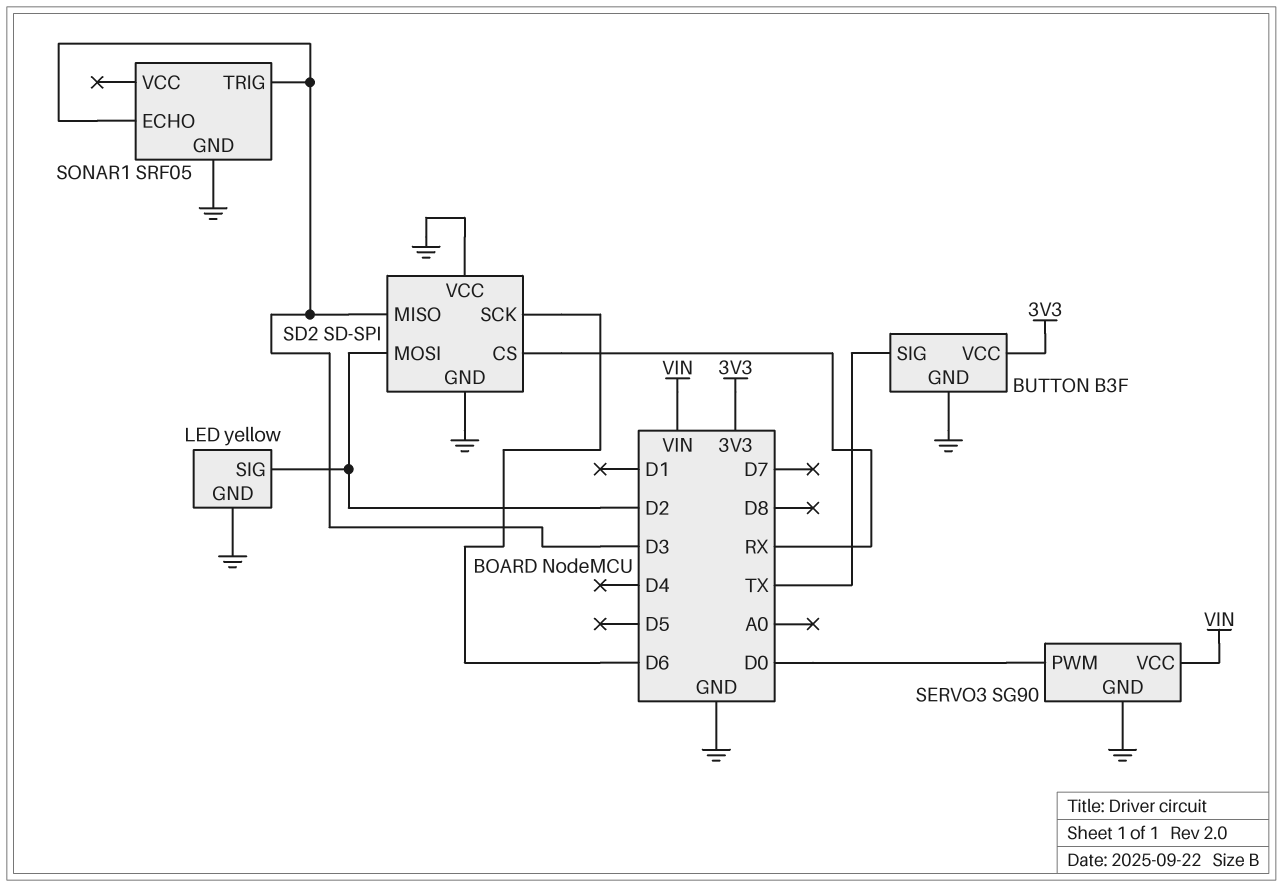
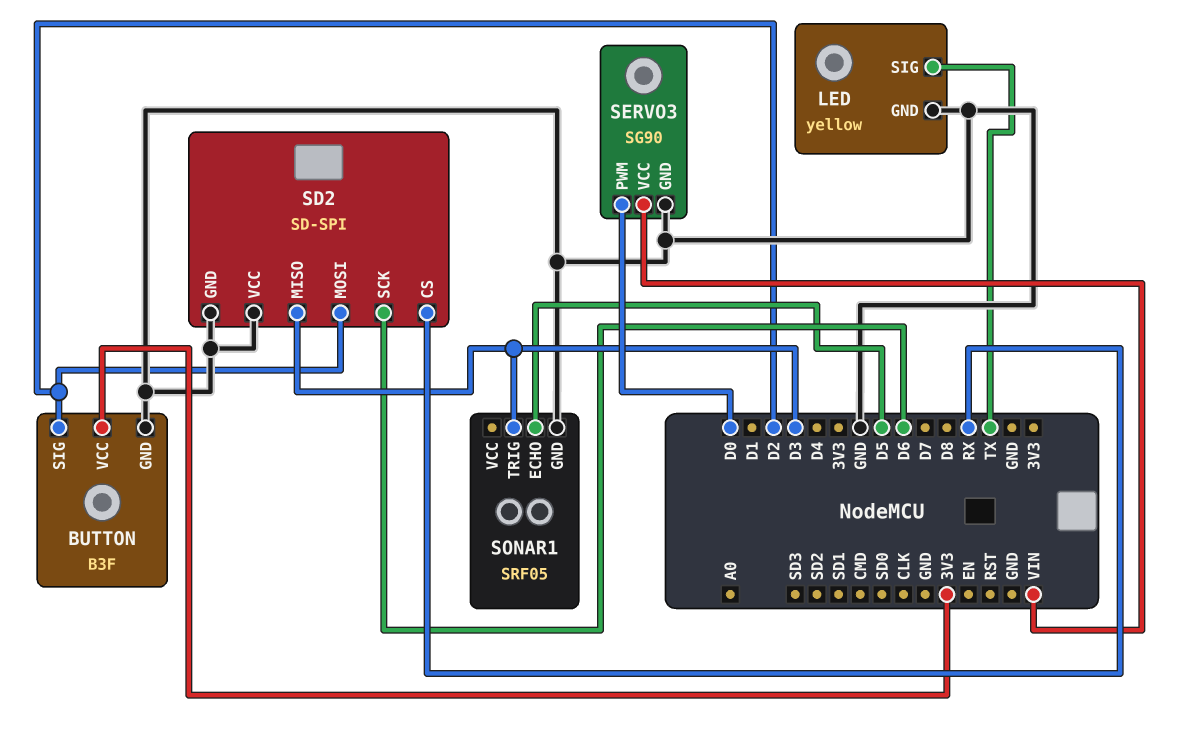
BUTTON pin SIG: TX -> D2
LED pin SIG: D2 -> TX
SONAR1 pin ECHO: D3 -> D5

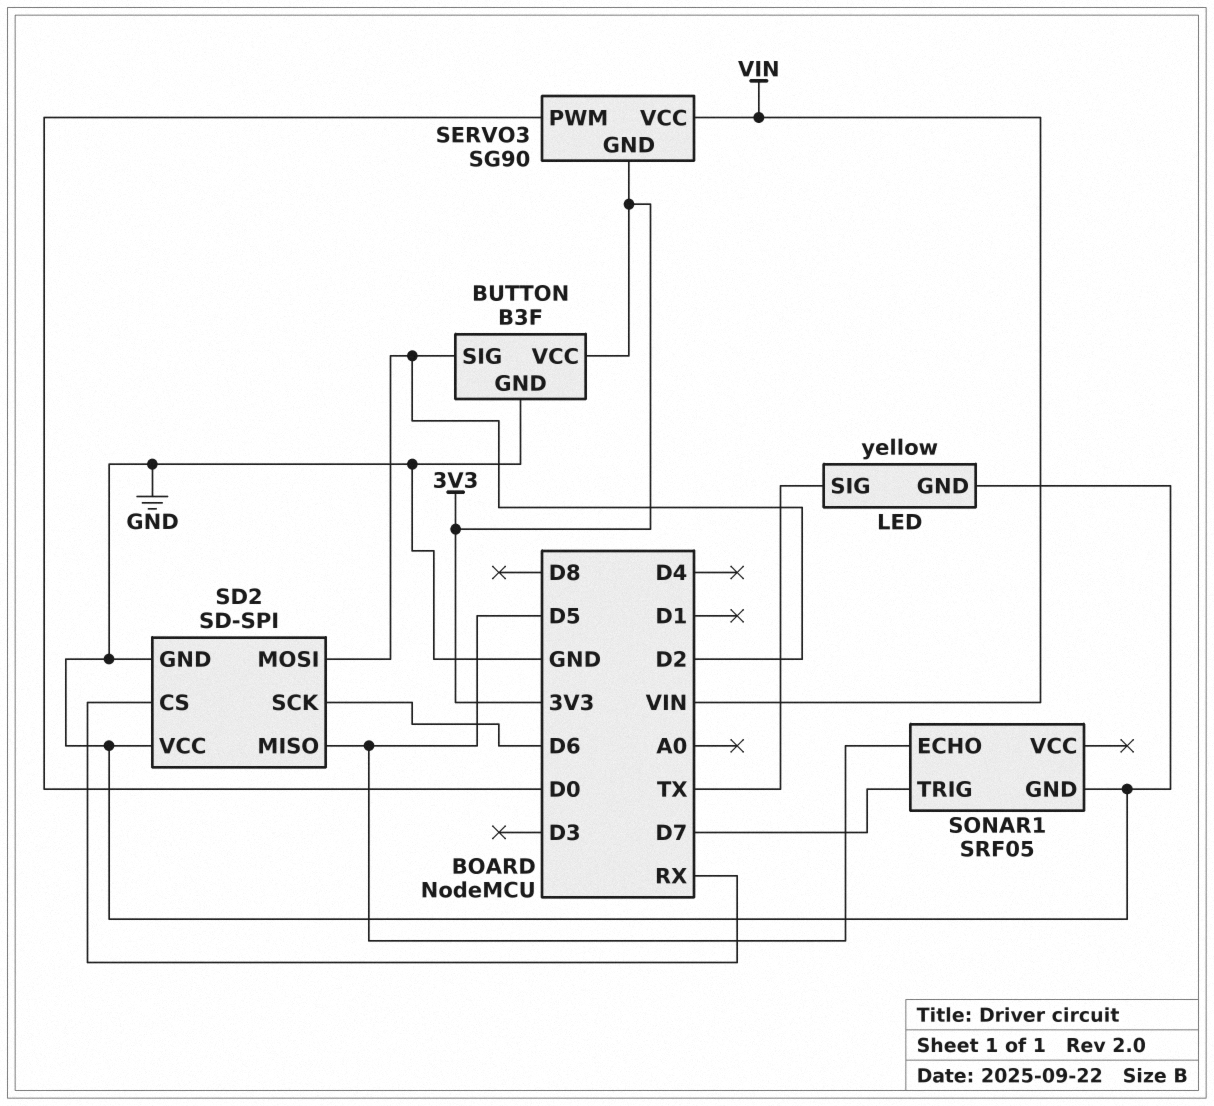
SD2 pin MISO: D3 -> D5
SERVO3 pin GND: GND -> 3V3
SONAR1 pin TRIG: D3 -> D7

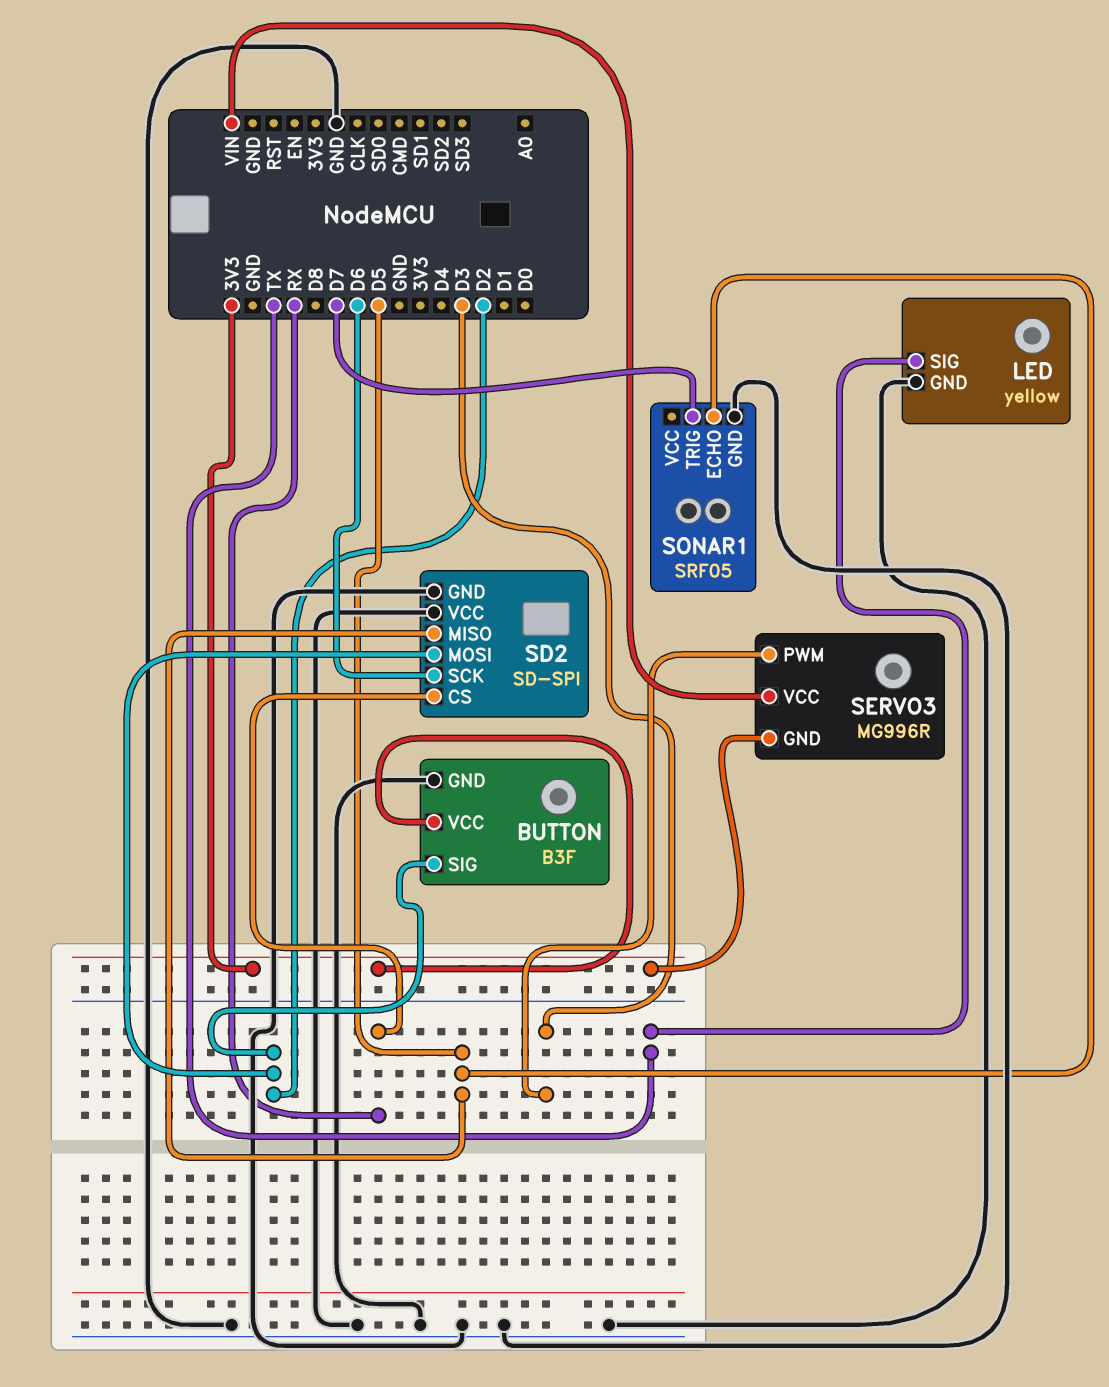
SERVO3: SG90 -> MG996R
SERVO3 pin PWM: D0 -> D3

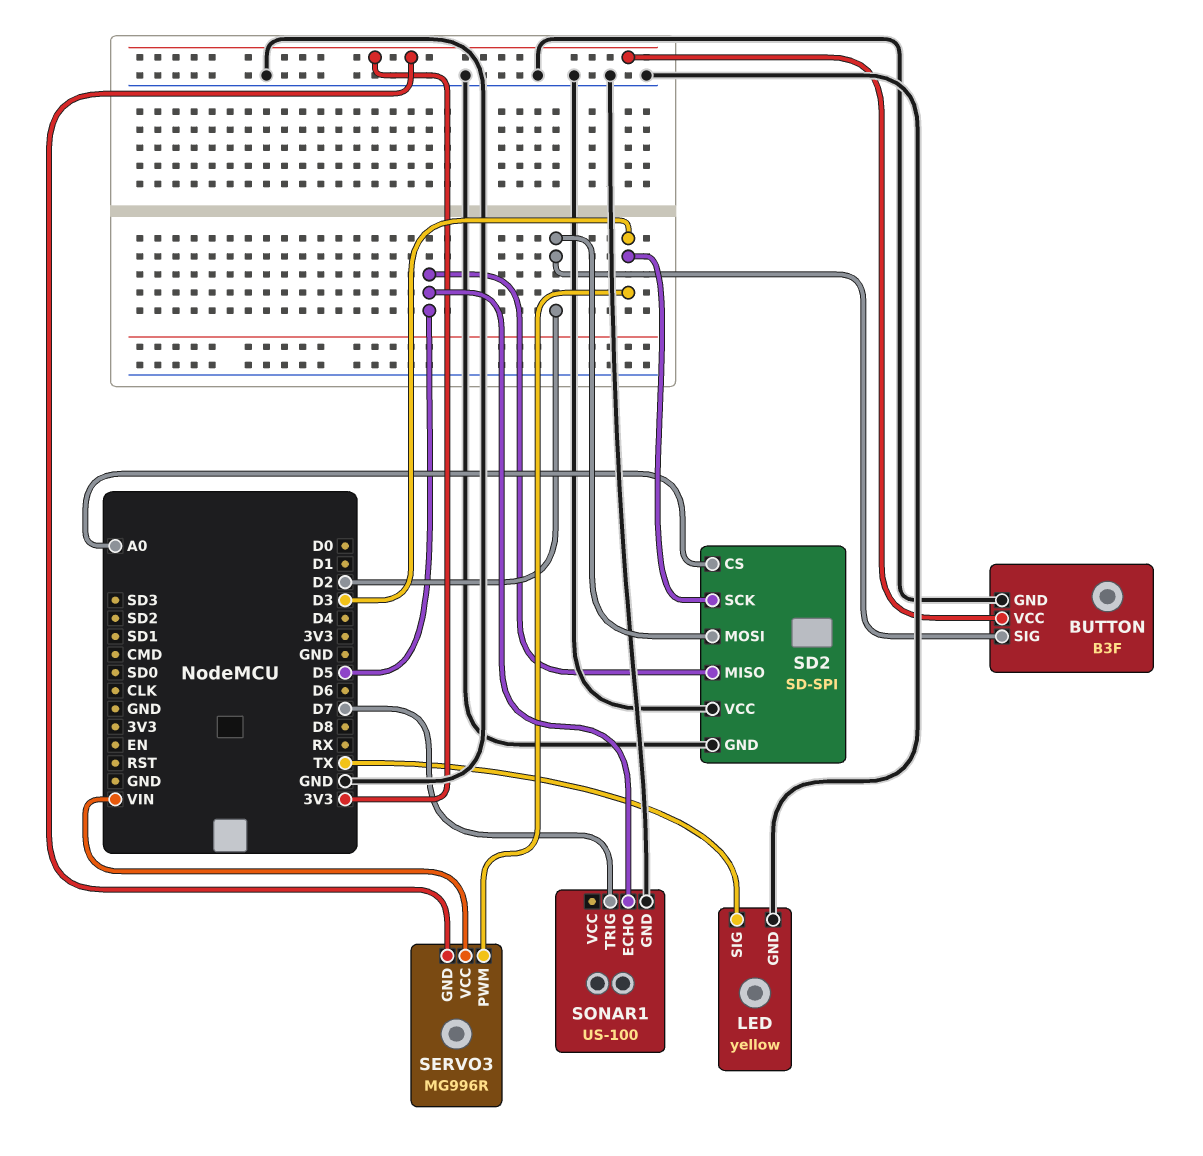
SD2 pin CS: RX -> A0
SD2 pin SCK: D6 -> D3
SONAR1: SRF05 -> US-100

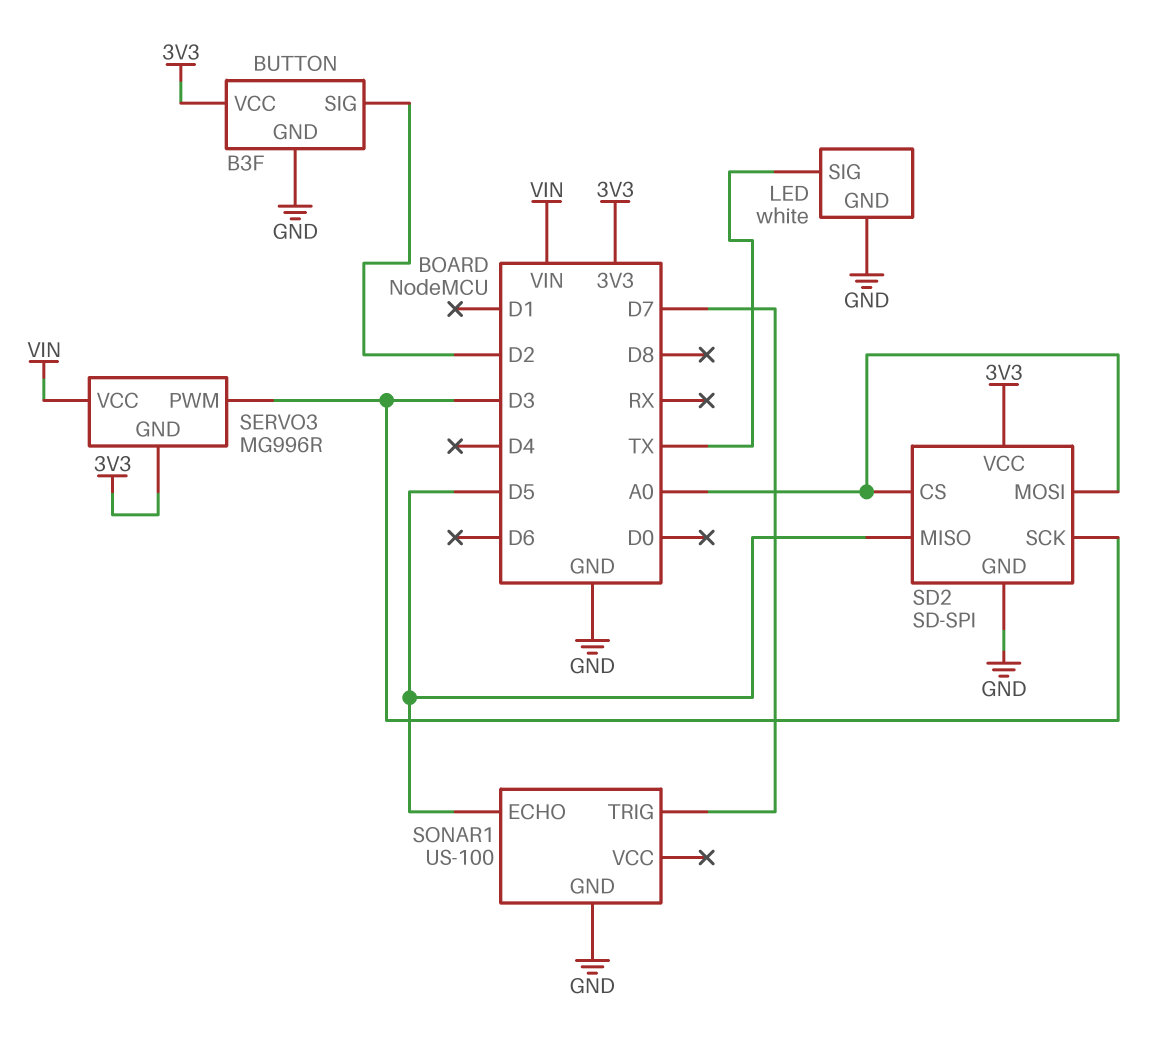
LED: yellow -> white
SD2 pin MOSI: D2 -> A0
SD2 pin VCC: GND -> 3V3

